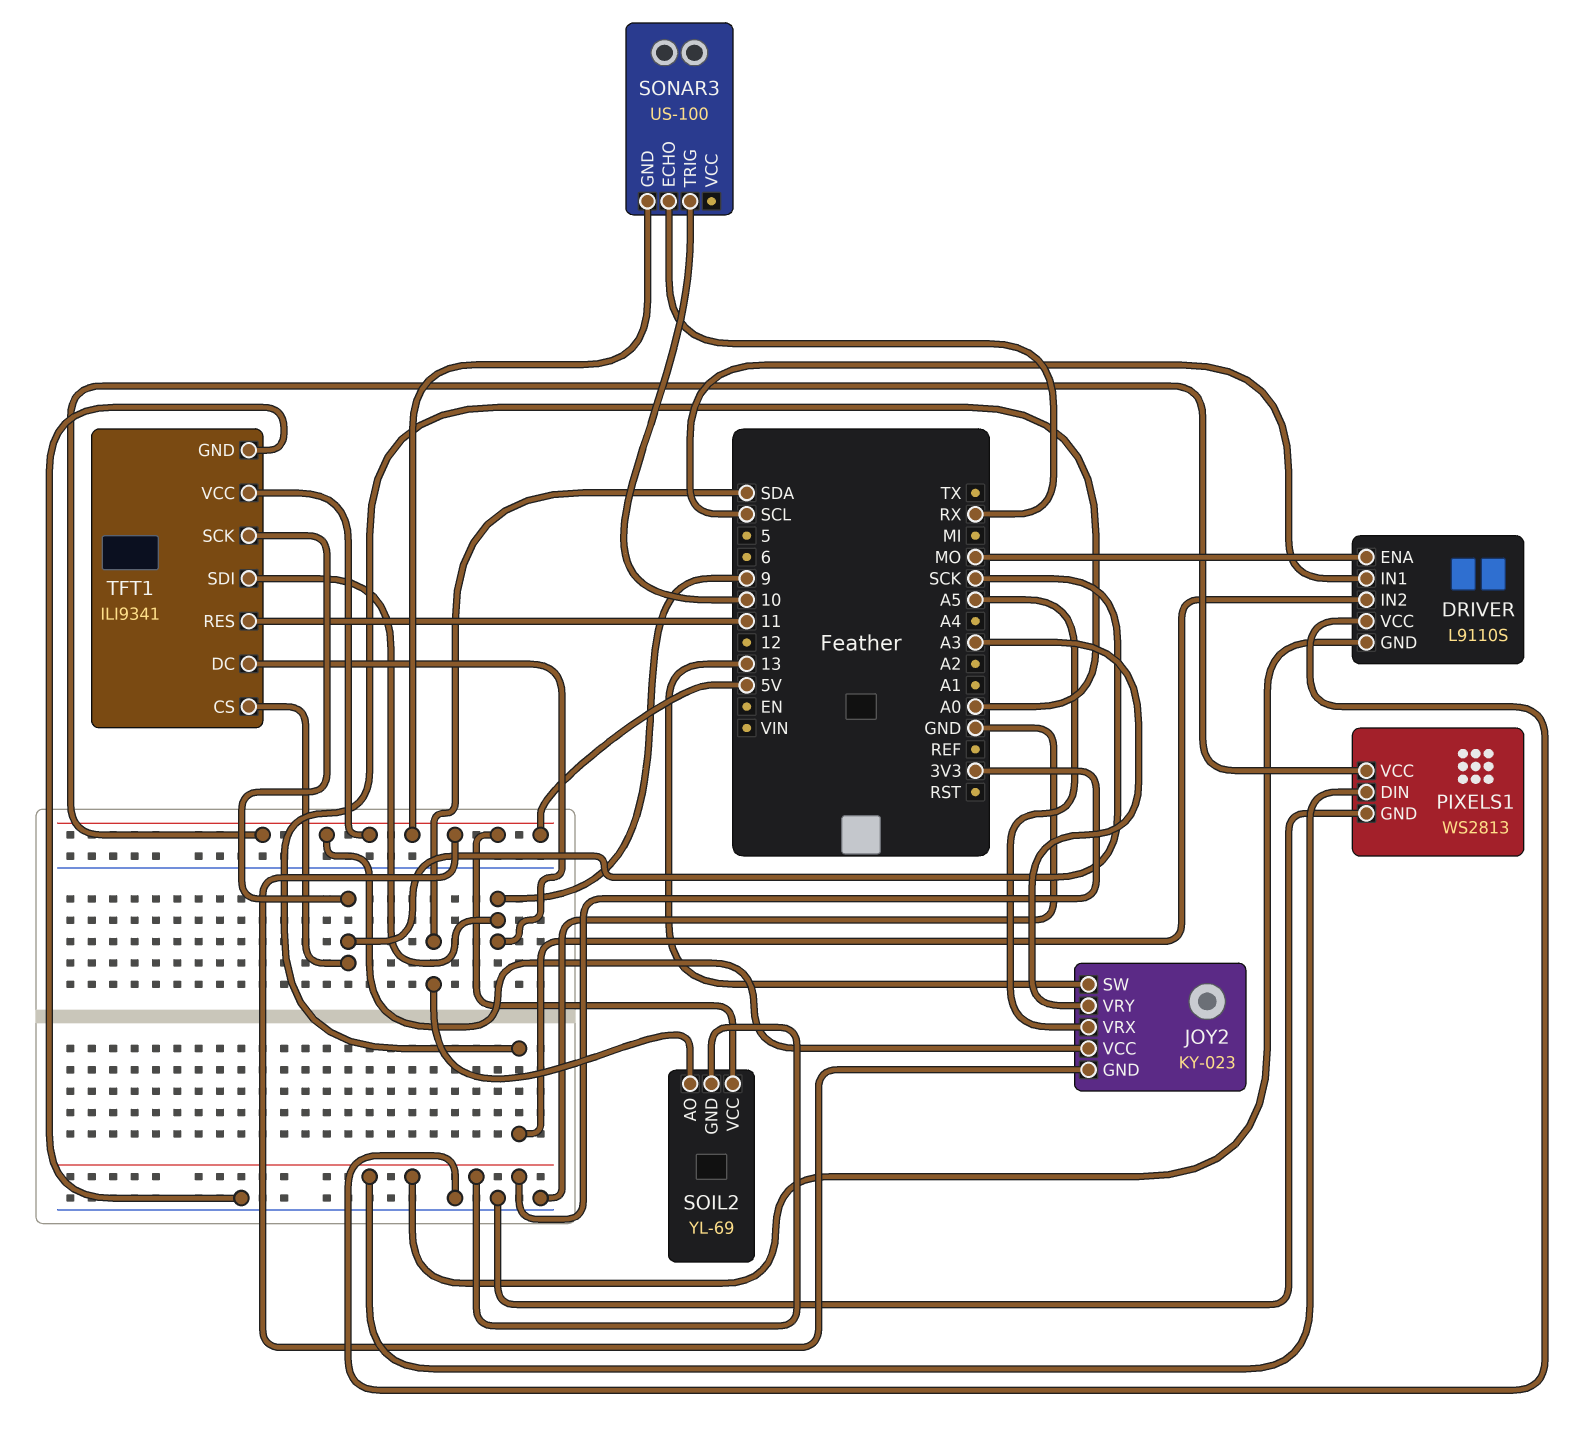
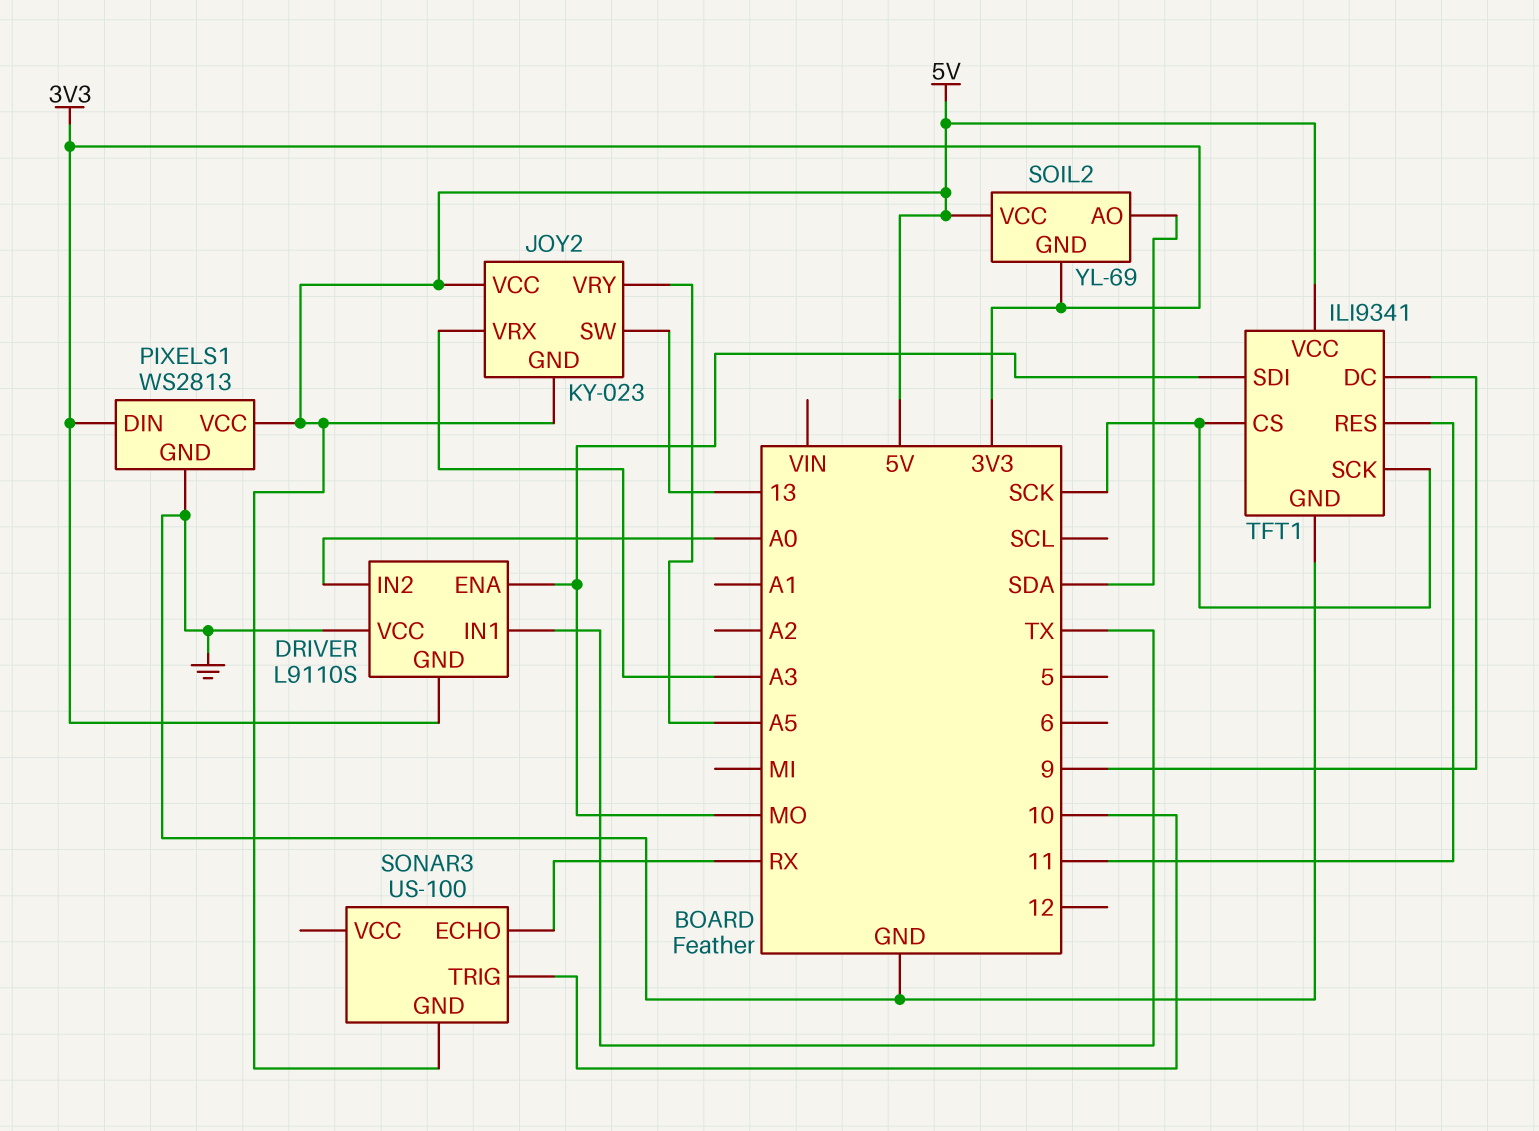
DRIVER pin IN1: SCL -> TX
JOY2 pin VRX: A5 -> A3
JOY2 pin VRY: A3 -> A5
TFT1 pin SDI: 9 -> MO

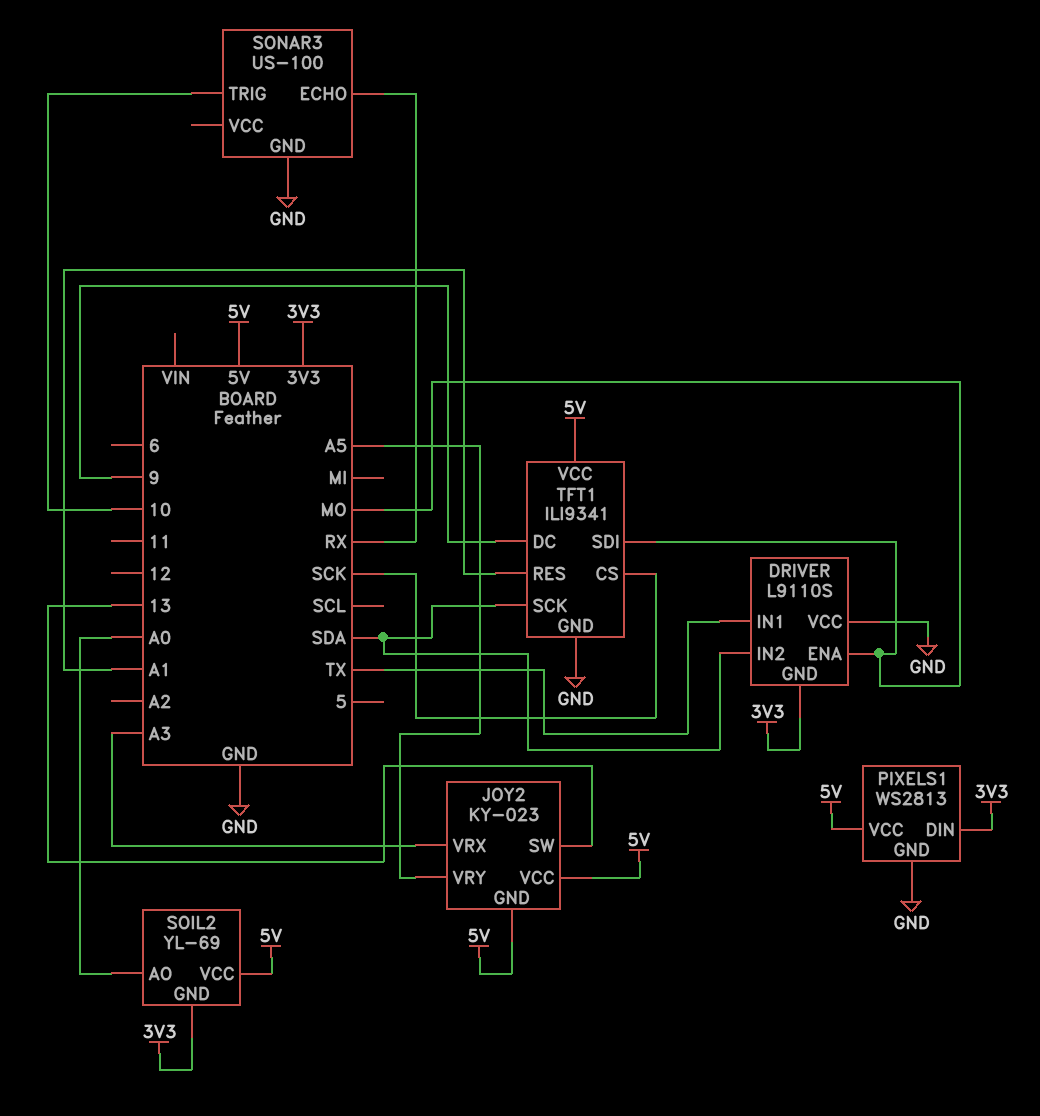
DRIVER pin IN2: A0 -> SDA
SOIL2 pin AO: SDA -> A0
SONAR3 pin GND: 5V -> GND
TFT1 pin RES: 11 -> A1
TFT1 pin SCK: SCK -> SDA

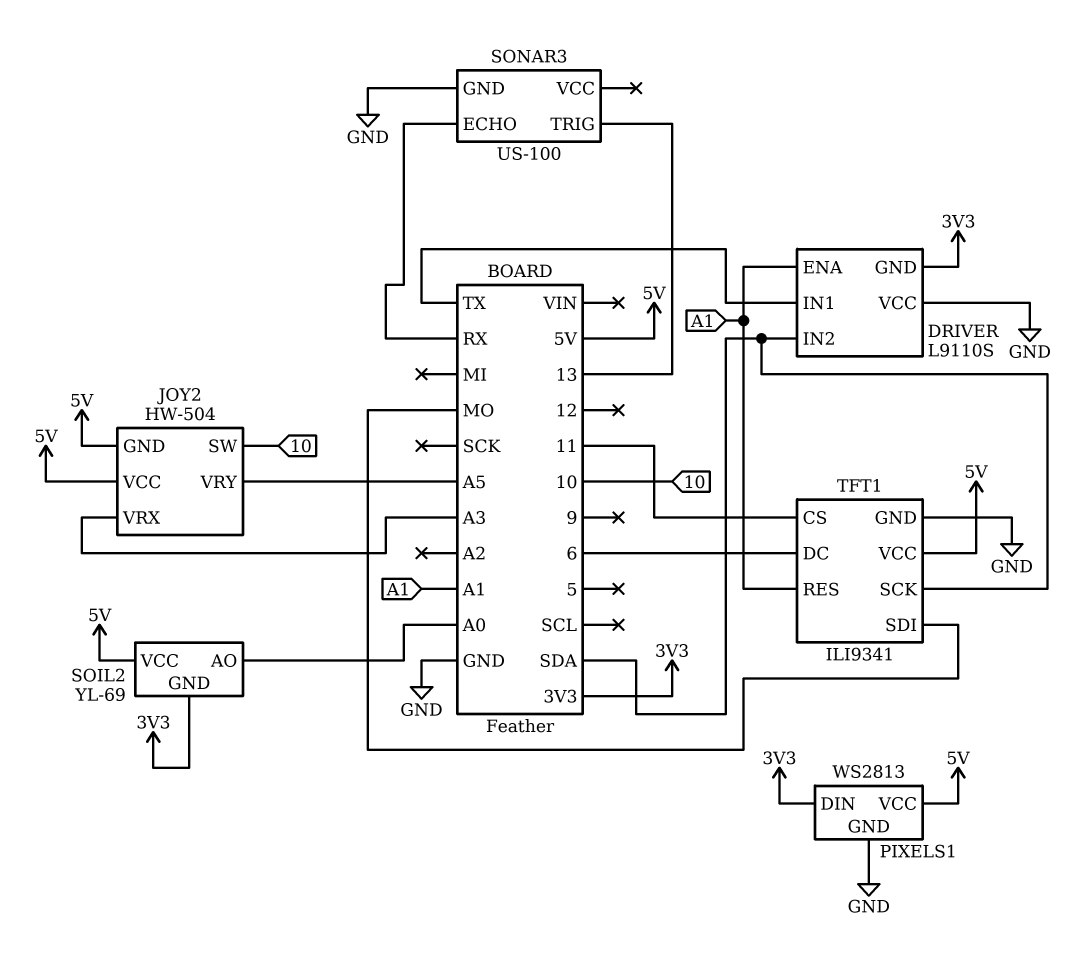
DRIVER pin ENA: MO -> A1
JOY2: KY-023 -> HW-504
JOY2 pin SW: 13 -> 10
SONAR3 pin TRIG: 10 -> 13
TFT1 pin CS: SCK -> 11
TFT1 pin DC: 9 -> 6

